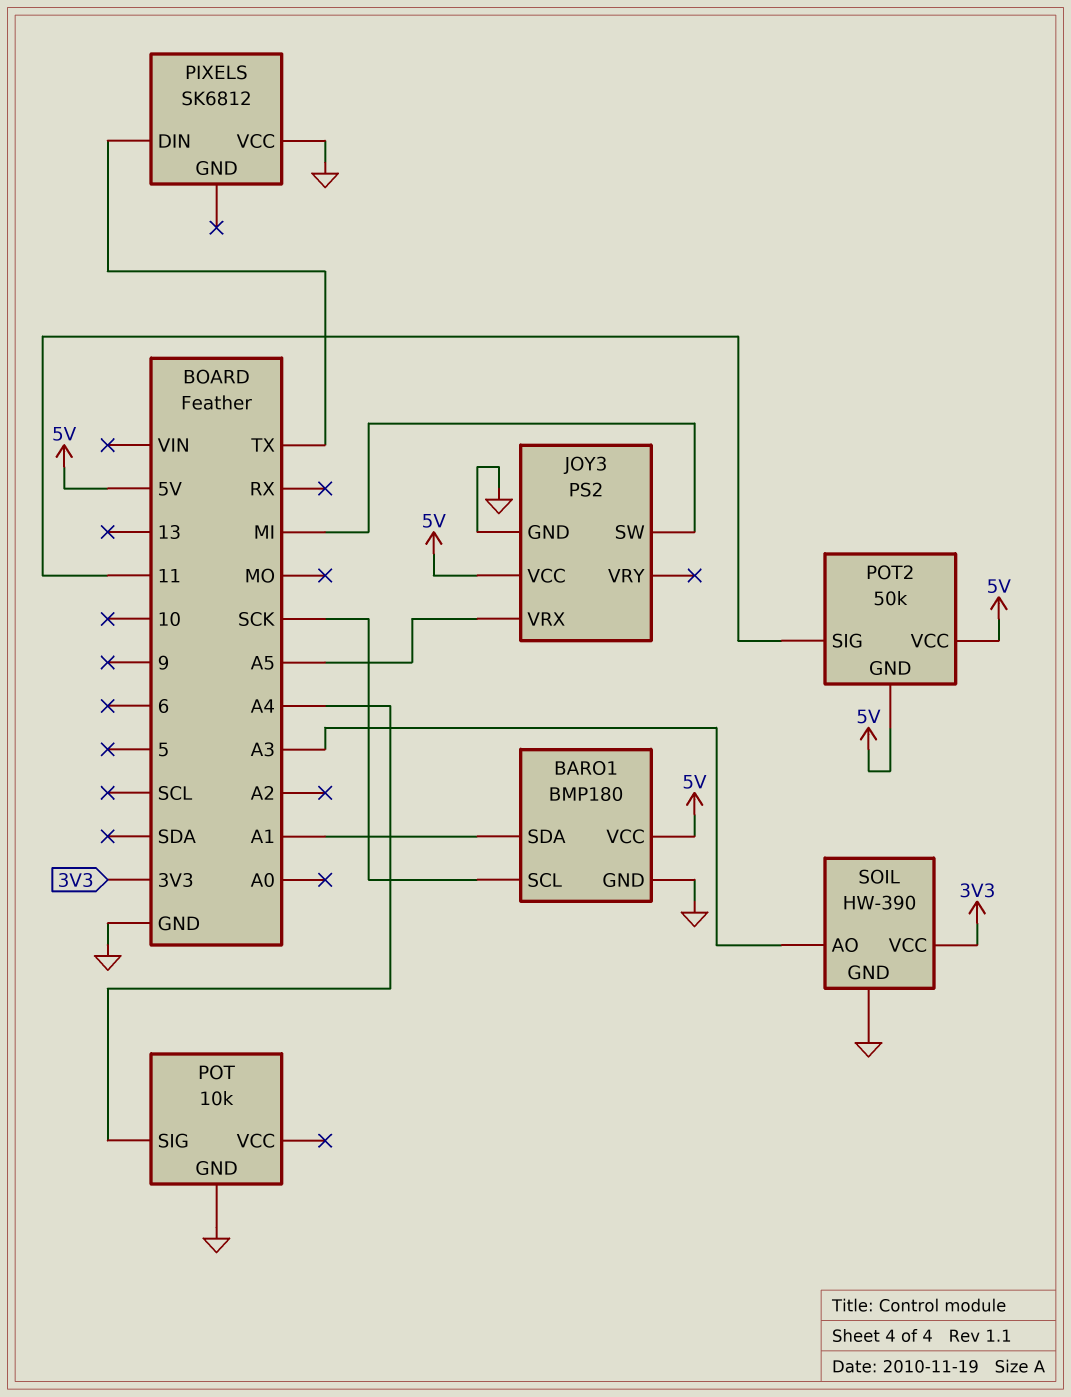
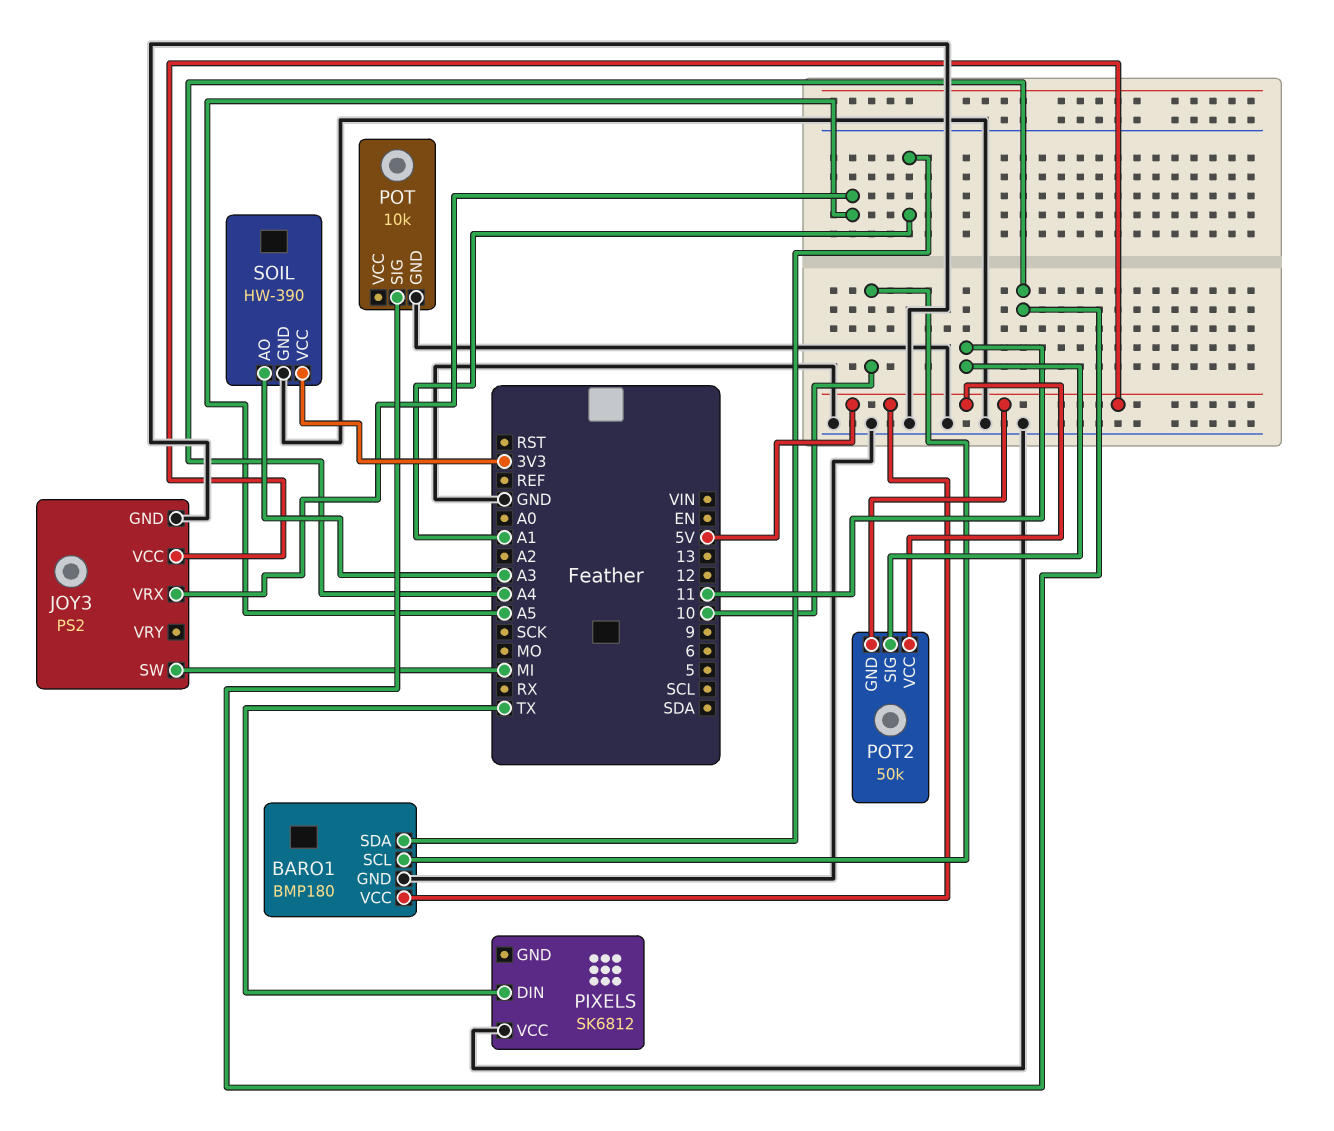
BARO1 pin SCL: SCK -> 10

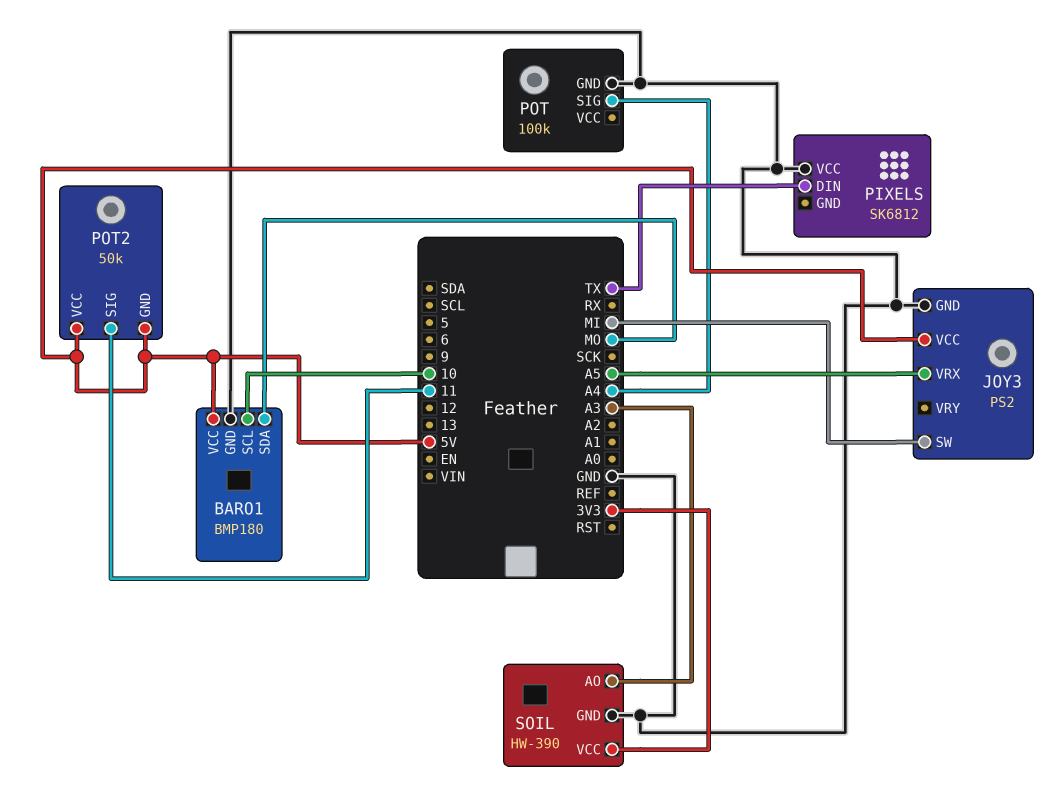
BARO1 pin SDA: A1 -> MO
POT: 10k -> 100k

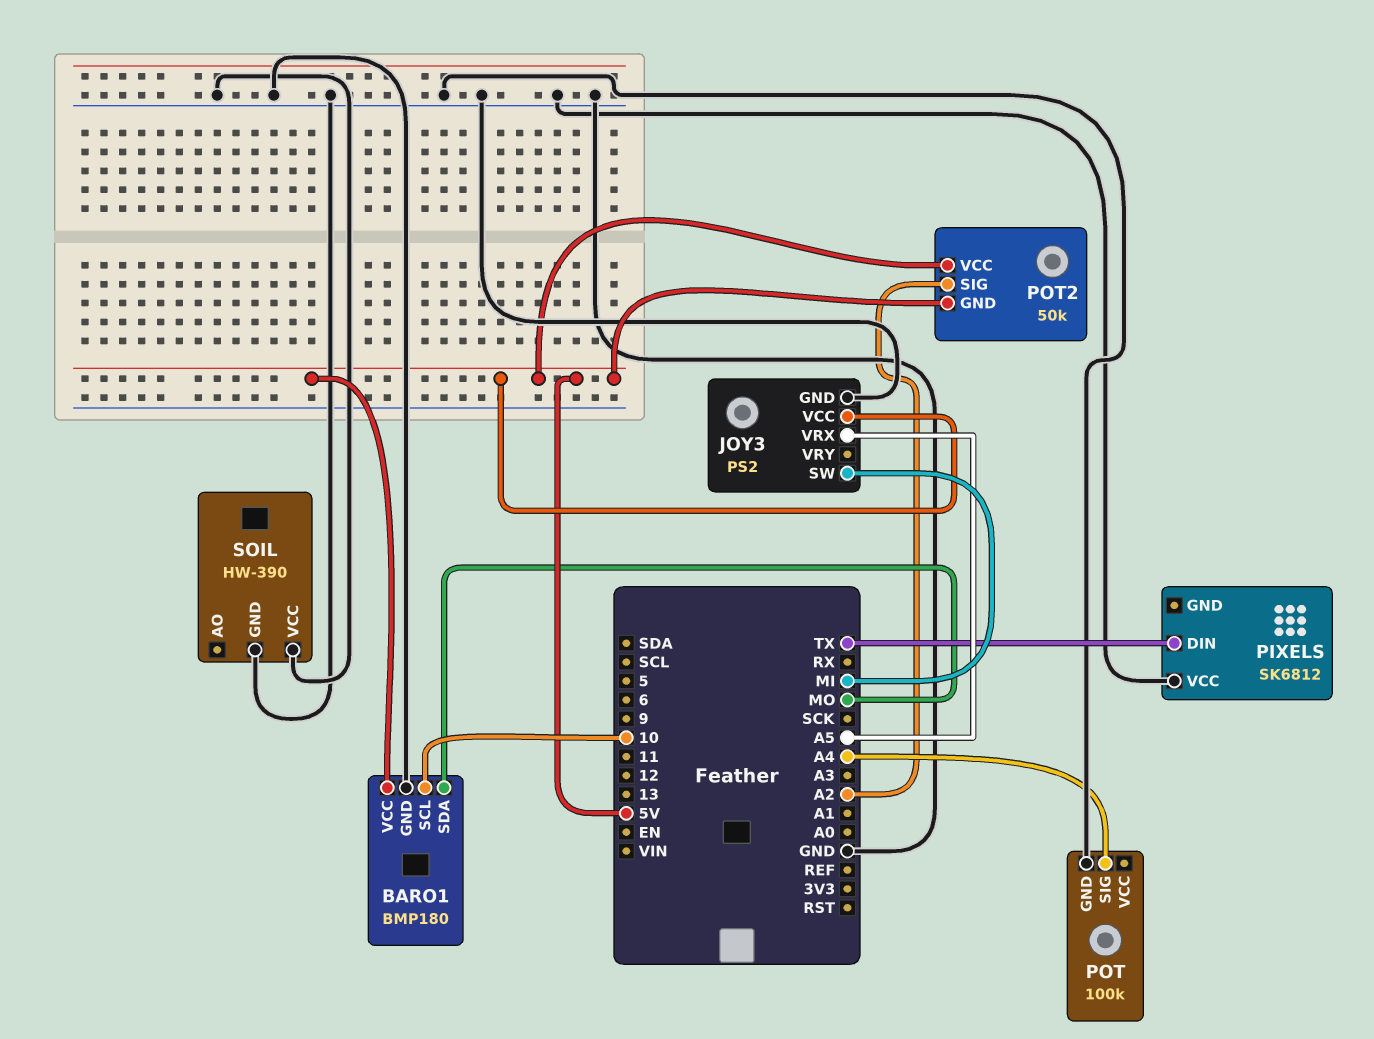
POT2 pin SIG: 11 -> A2
SOIL pin AO: A3 -> none
SOIL pin VCC: 3V3 -> GND

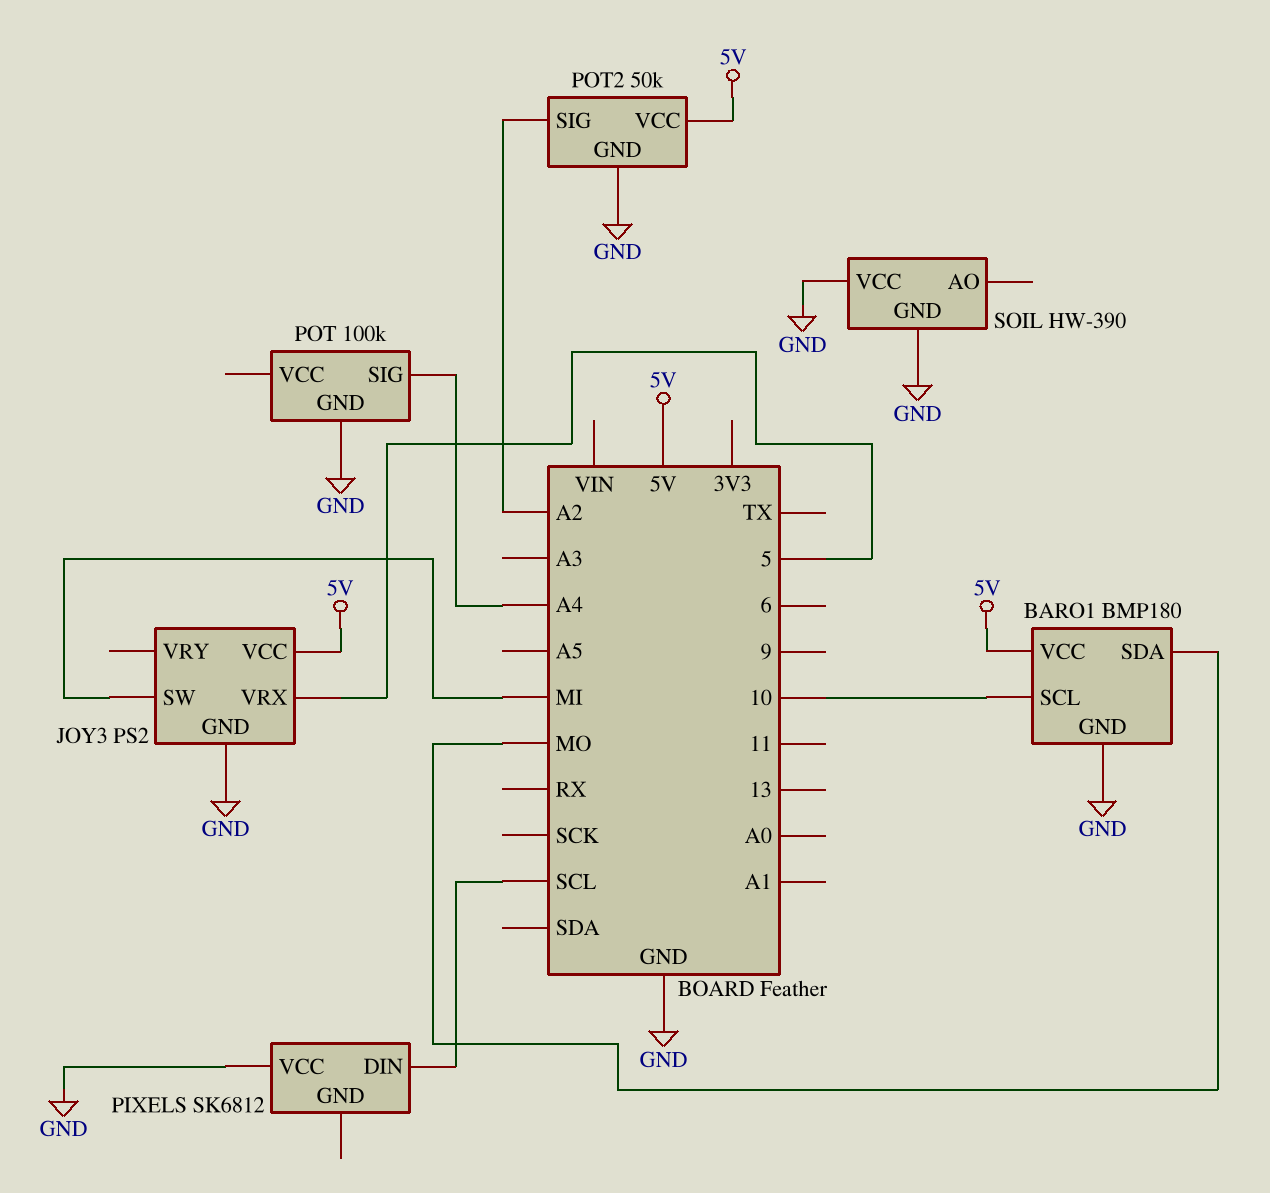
JOY3 pin VRX: A5 -> 5
PIXELS pin DIN: TX -> SCL
POT2 pin GND: 5V -> GND

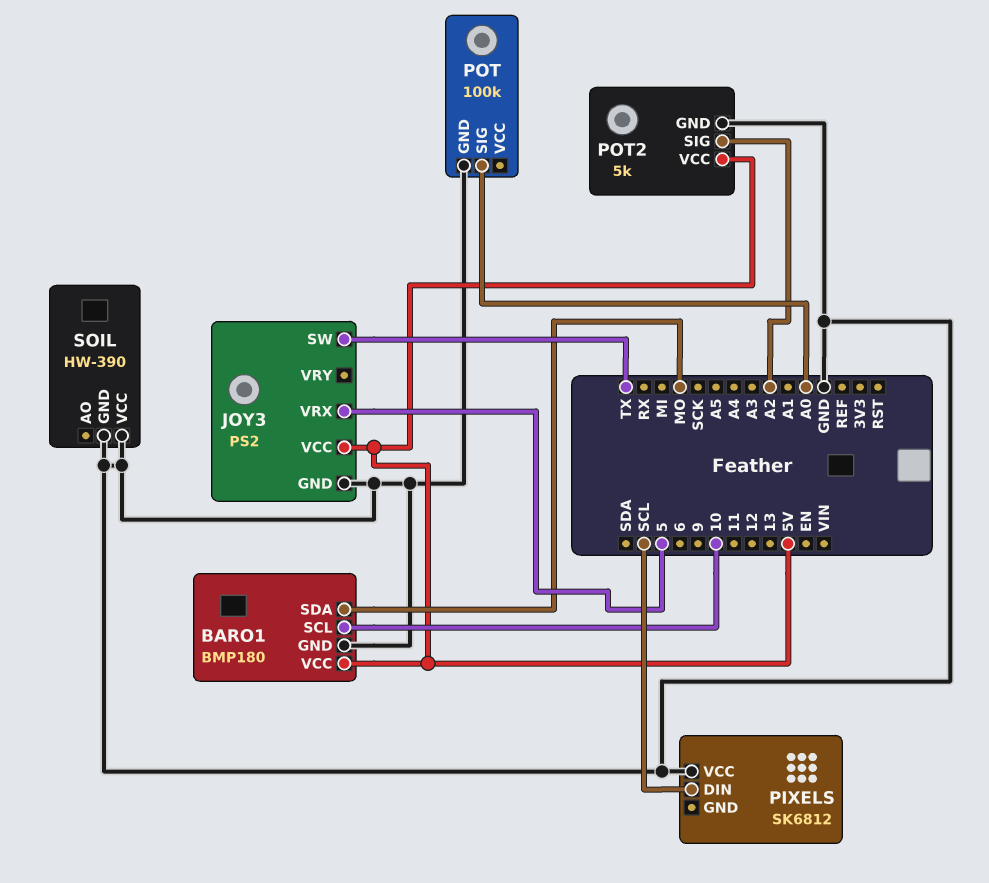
JOY3 pin SW: MI -> TX
POT pin SIG: A4 -> A0
POT2: 50k -> 5k

